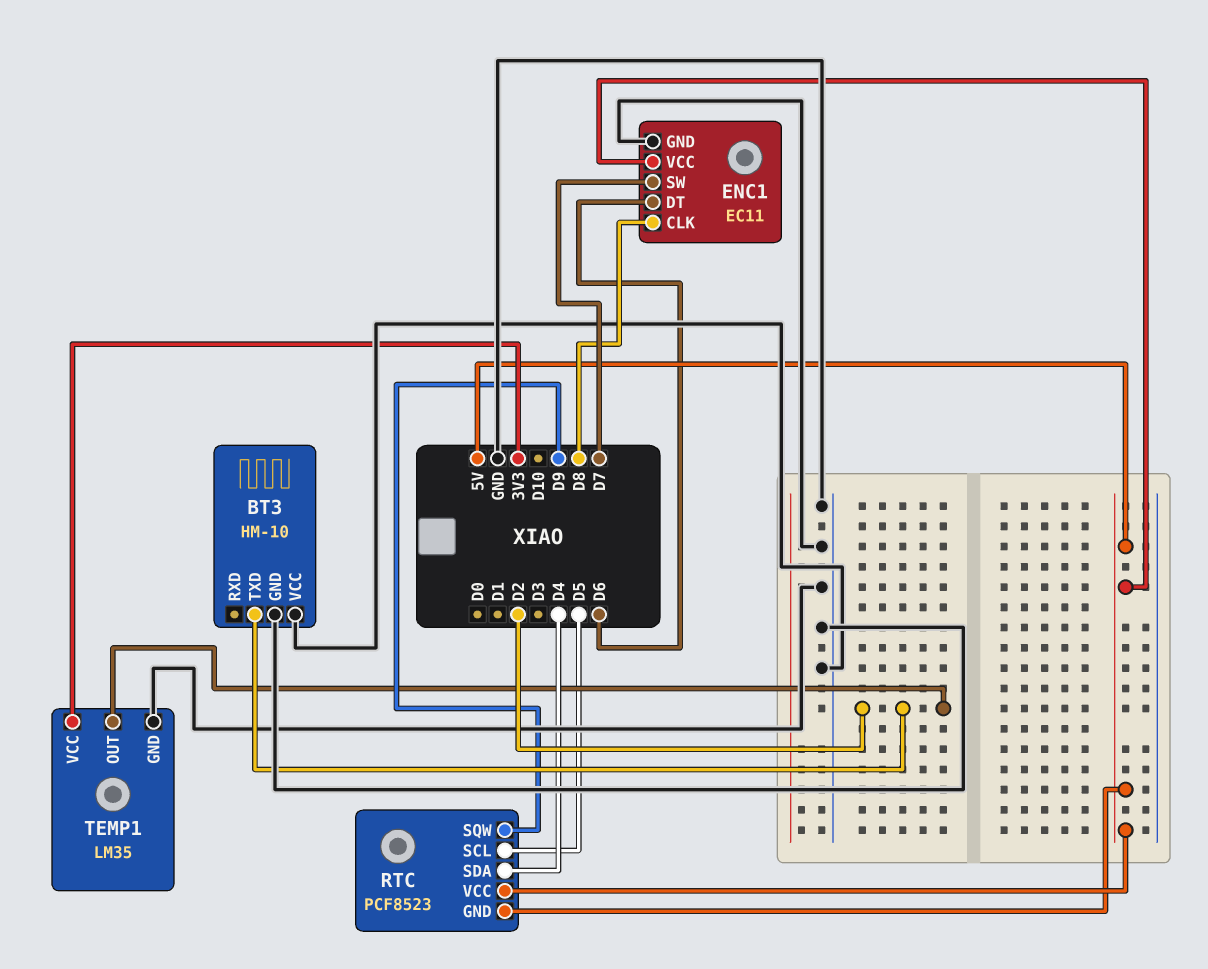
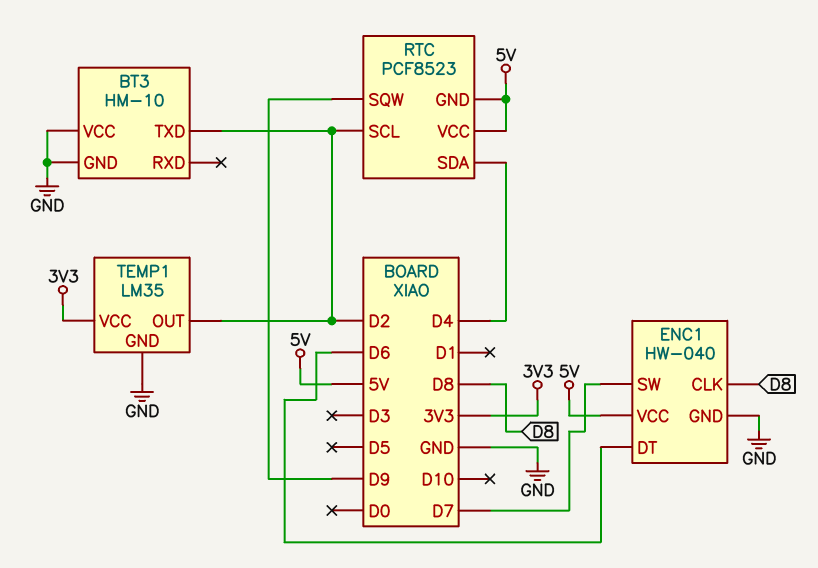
ENC1: EC11 -> HW-040
RTC pin SCL: D5 -> D2

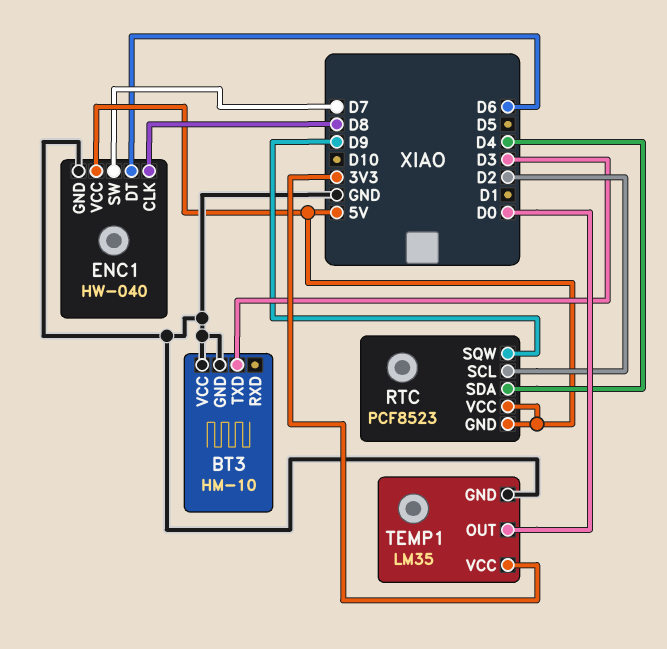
BT3 pin TXD: D2 -> D3
TEMP1 pin OUT: D2 -> D0

